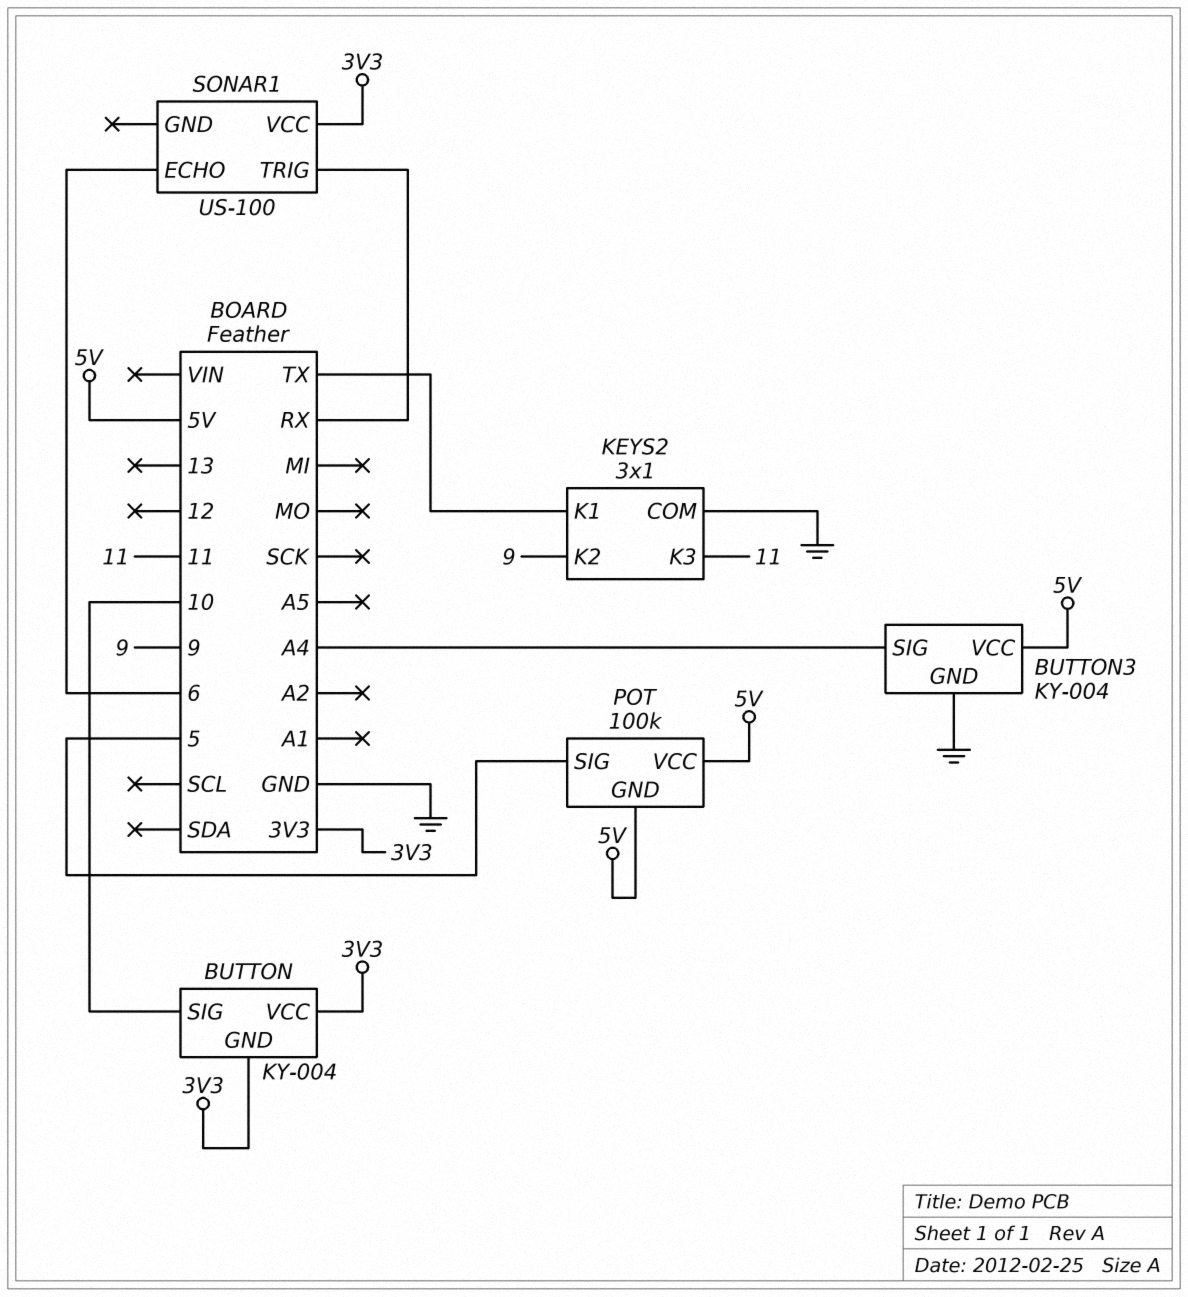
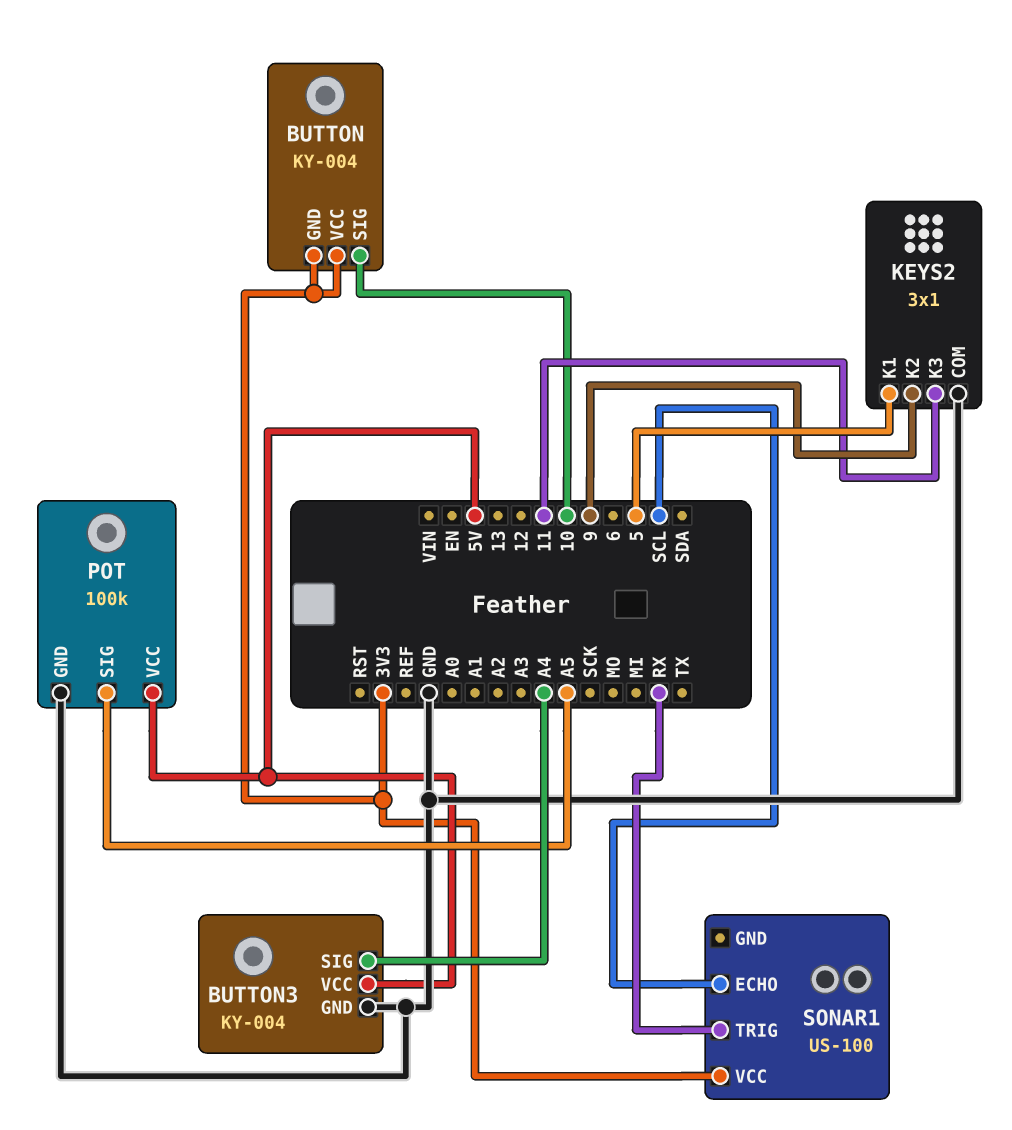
KEYS2 pin K1: TX -> 5
POT pin GND: 5V -> GND
POT pin SIG: 5 -> A5
SONAR1 pin ECHO: 6 -> SCL

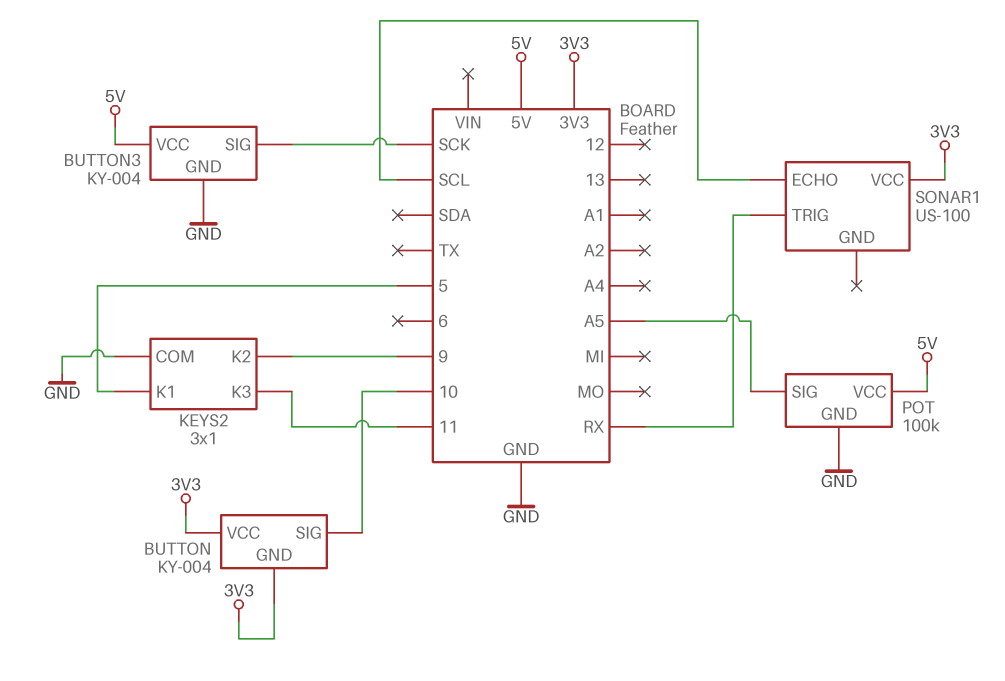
BUTTON3 pin SIG: A4 -> SCK

